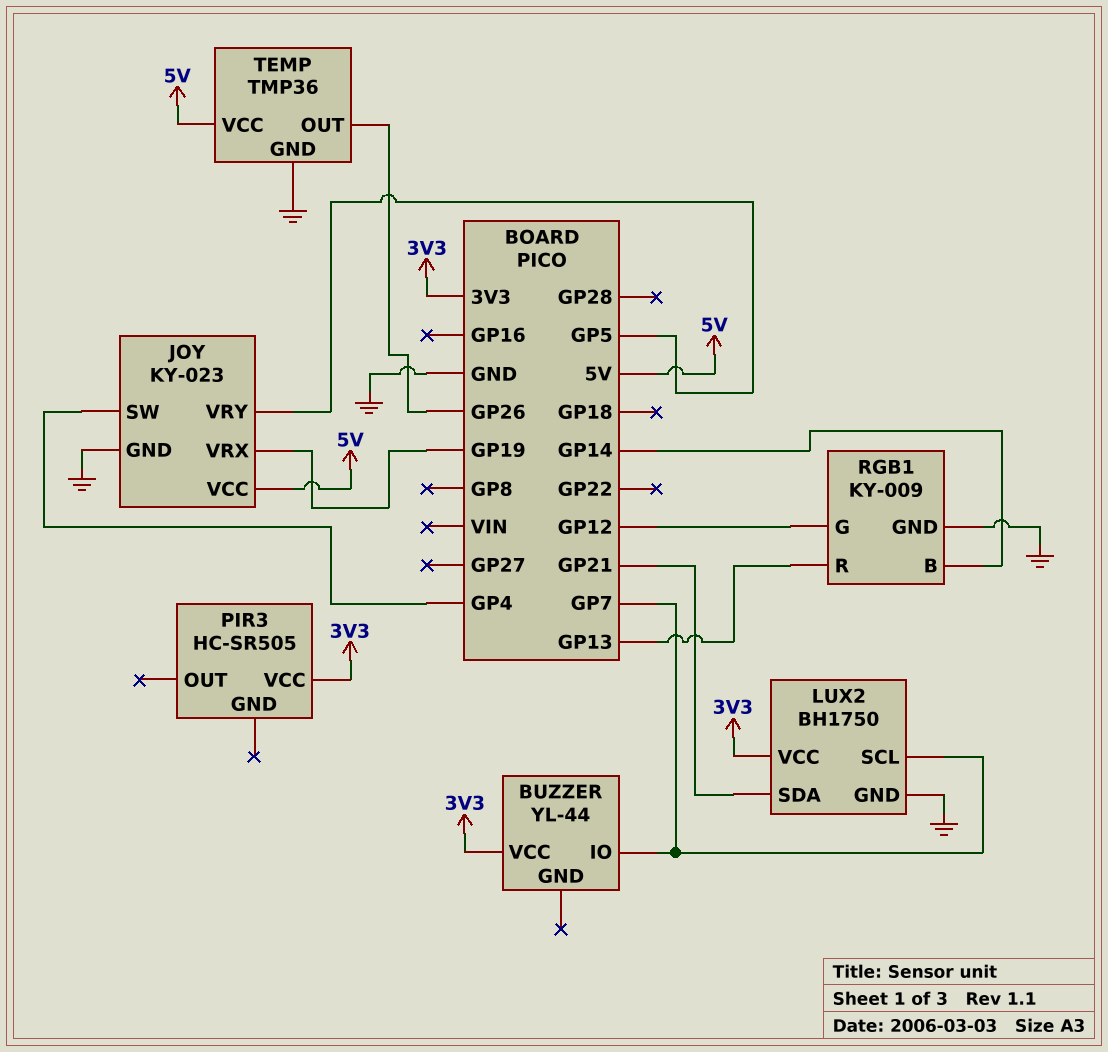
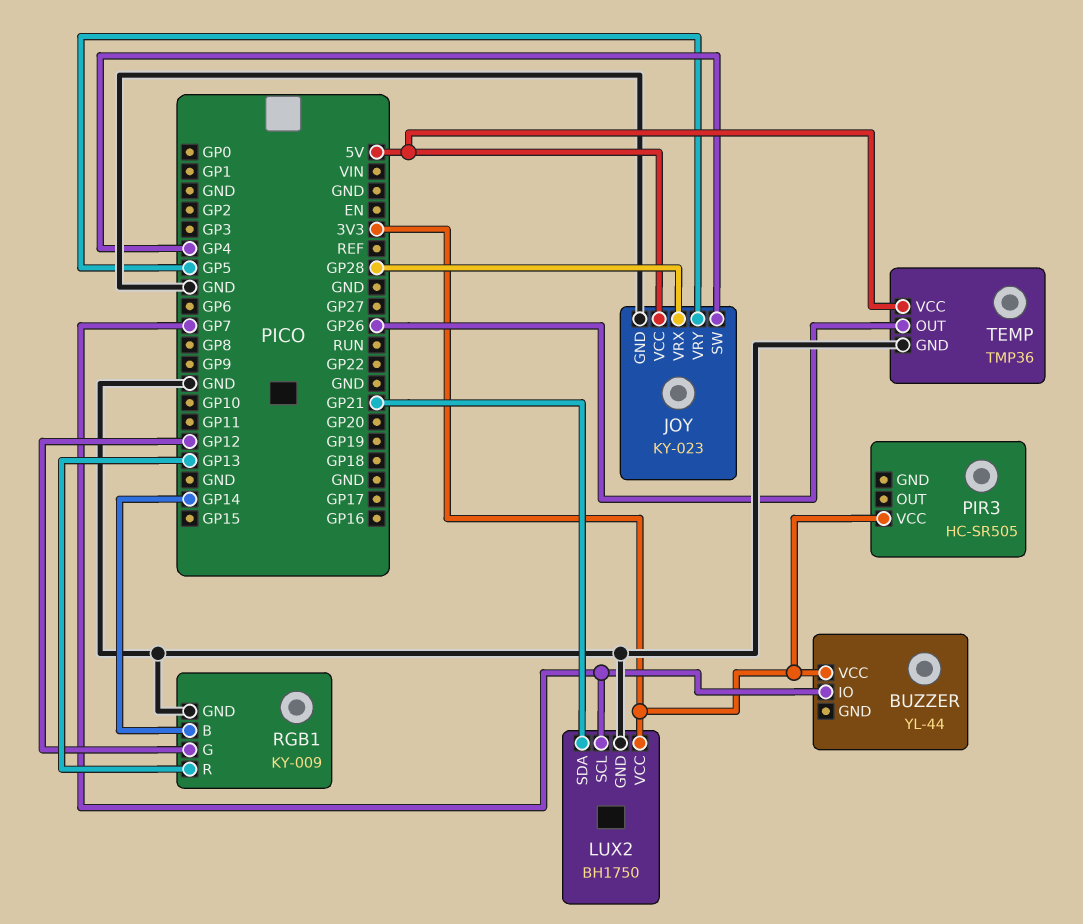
JOY pin VRX: GP19 -> GP28

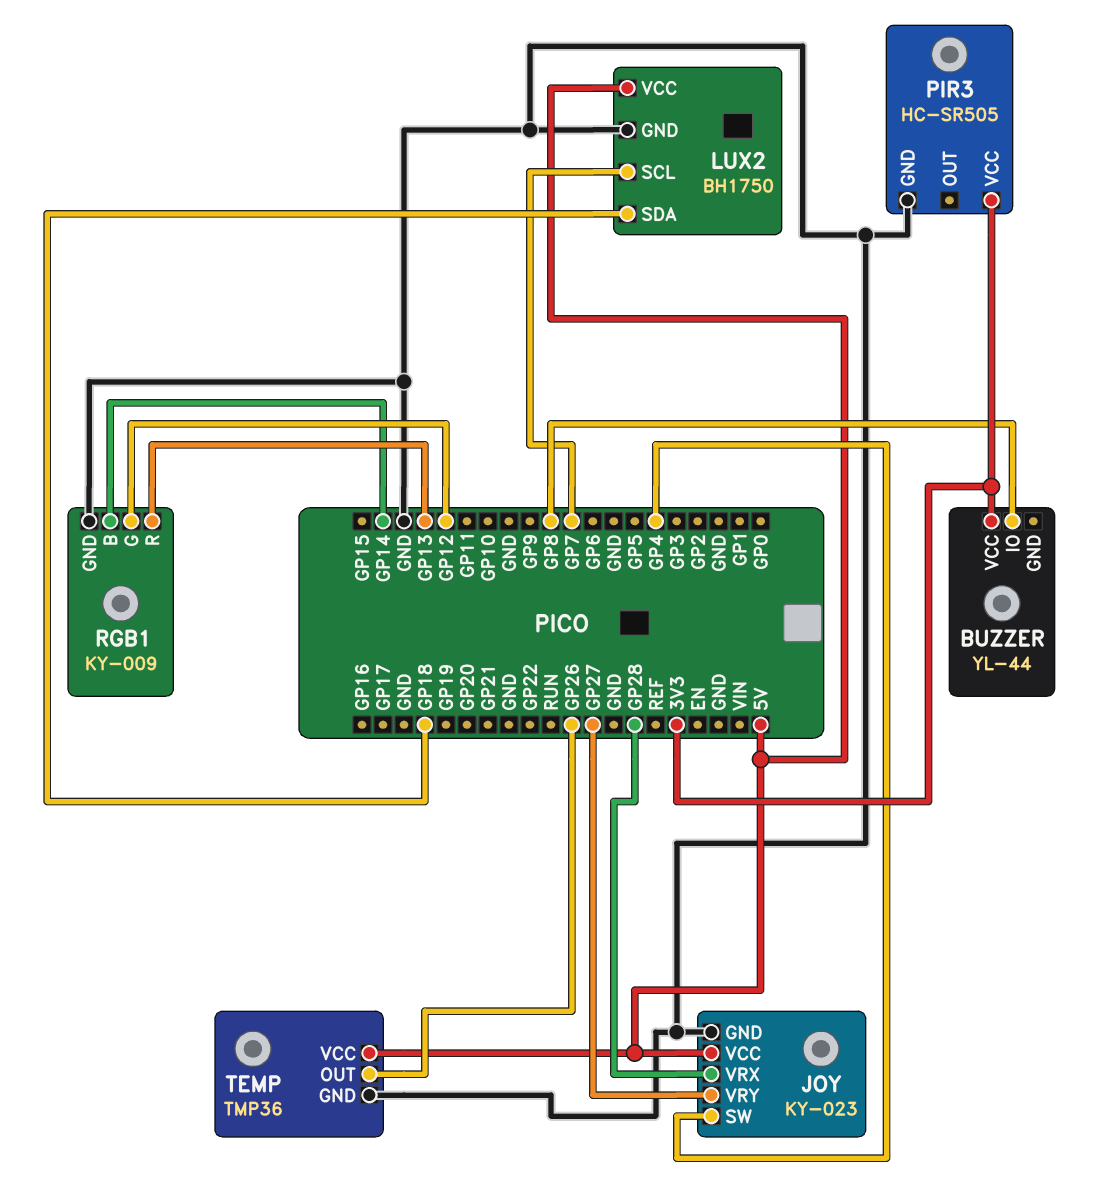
BUZZER pin IO: GP7 -> GP8
JOY pin VRY: GP5 -> GP27
LUX2 pin SDA: GP21 -> GP18
LUX2 pin VCC: 3V3 -> 5V
PIR3 pin GND: none -> GND

